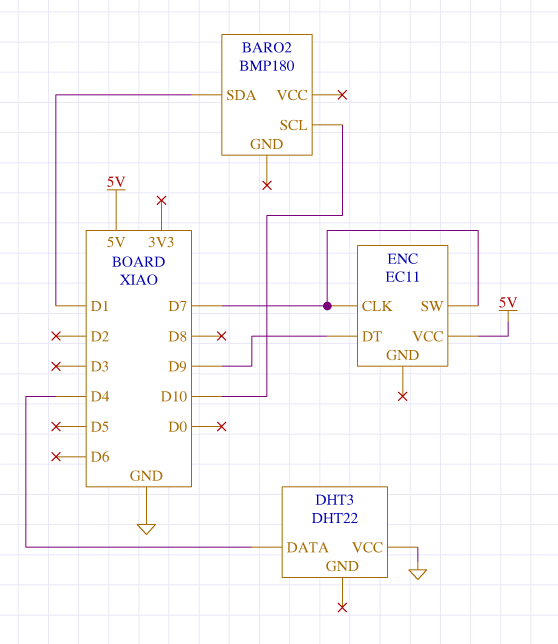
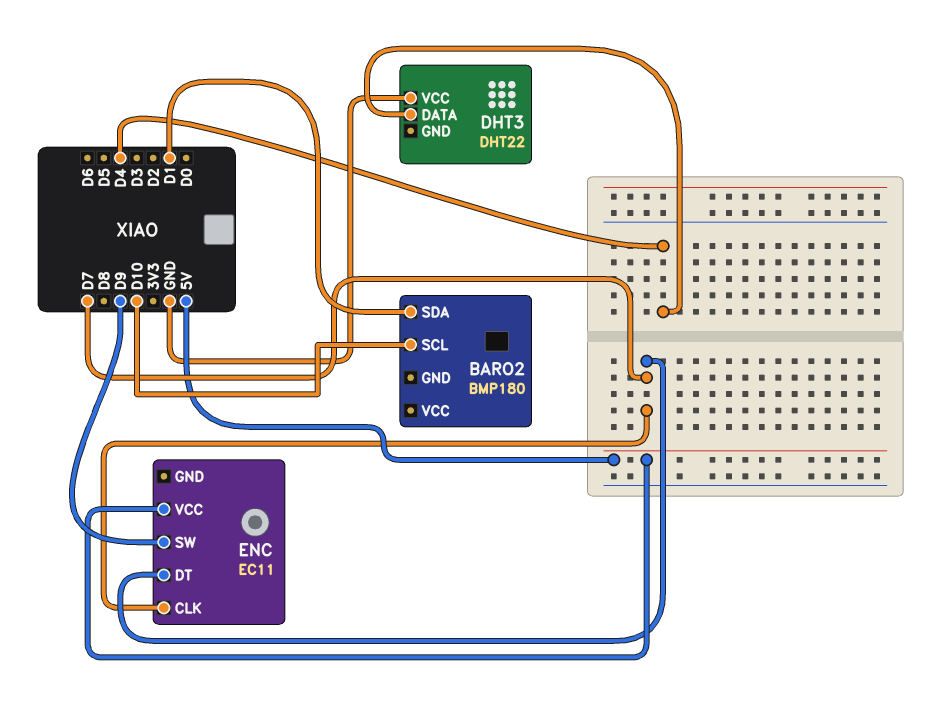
ENC pin DT: D9 -> D7
ENC pin SW: D7 -> D9

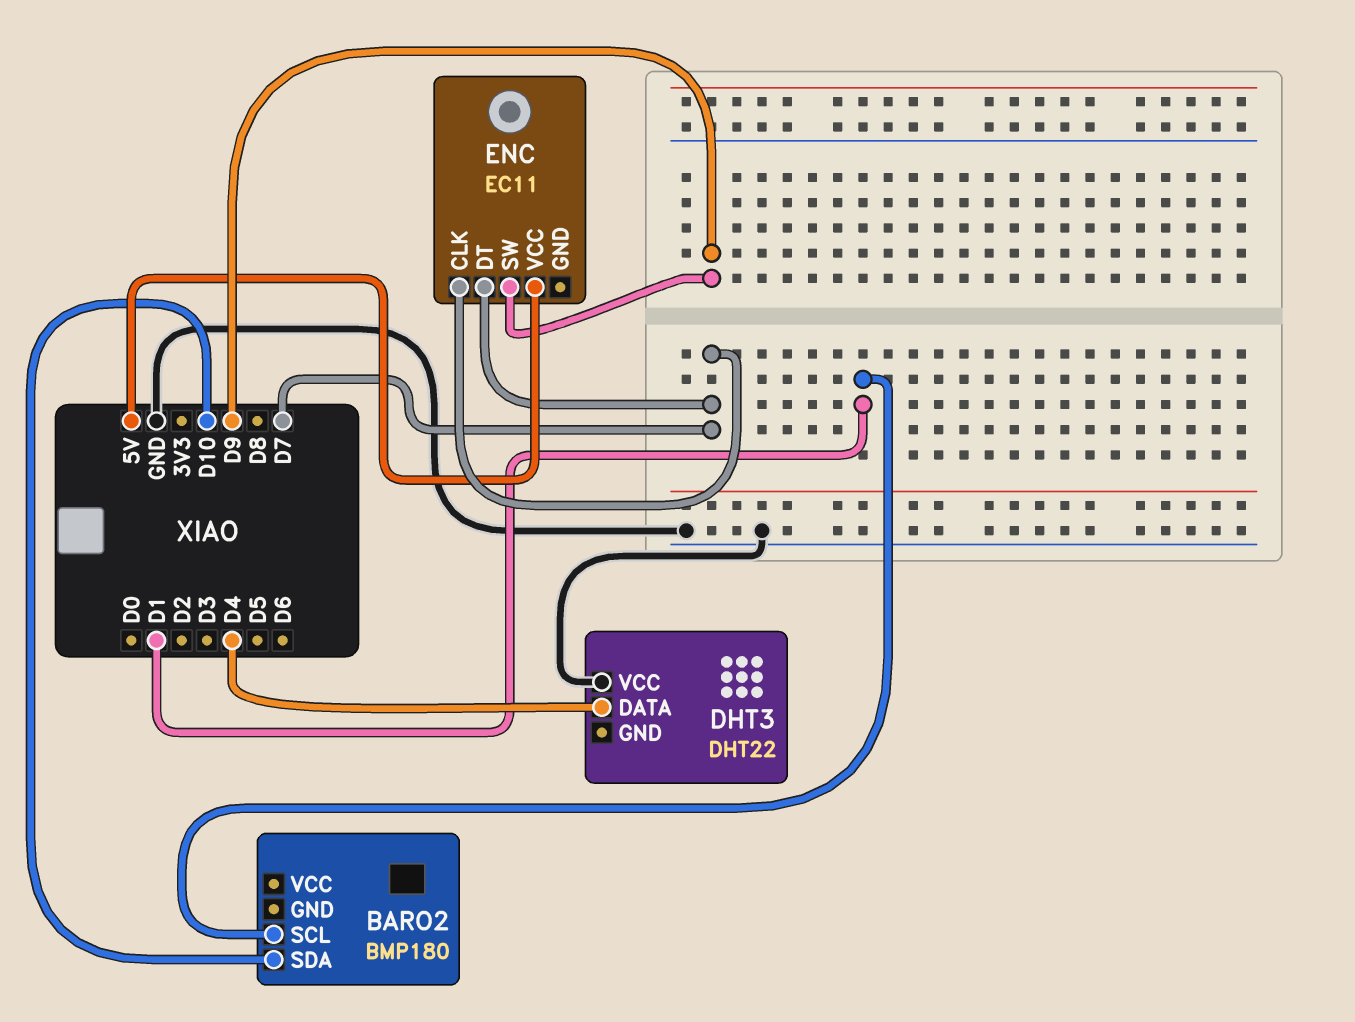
BARO2 pin SCL: D10 -> D1
BARO2 pin SDA: D1 -> D10

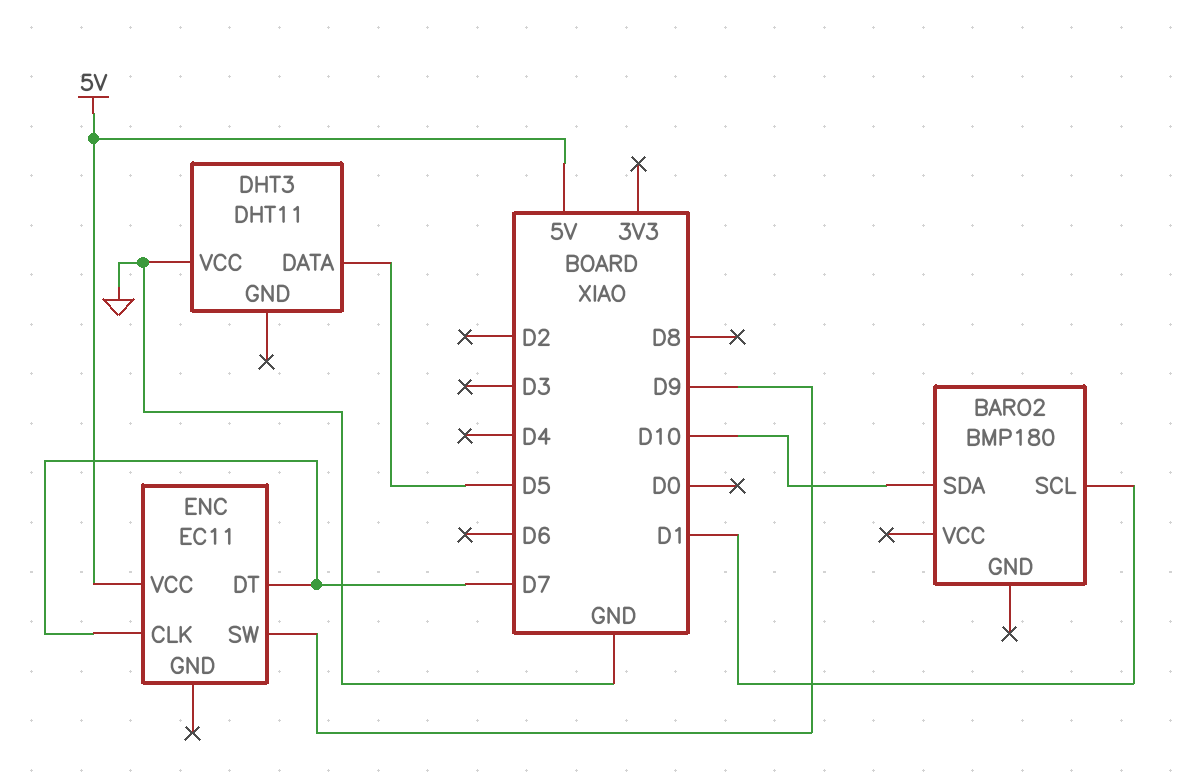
DHT3: DHT22 -> DHT11
DHT3 pin DATA: D4 -> D5

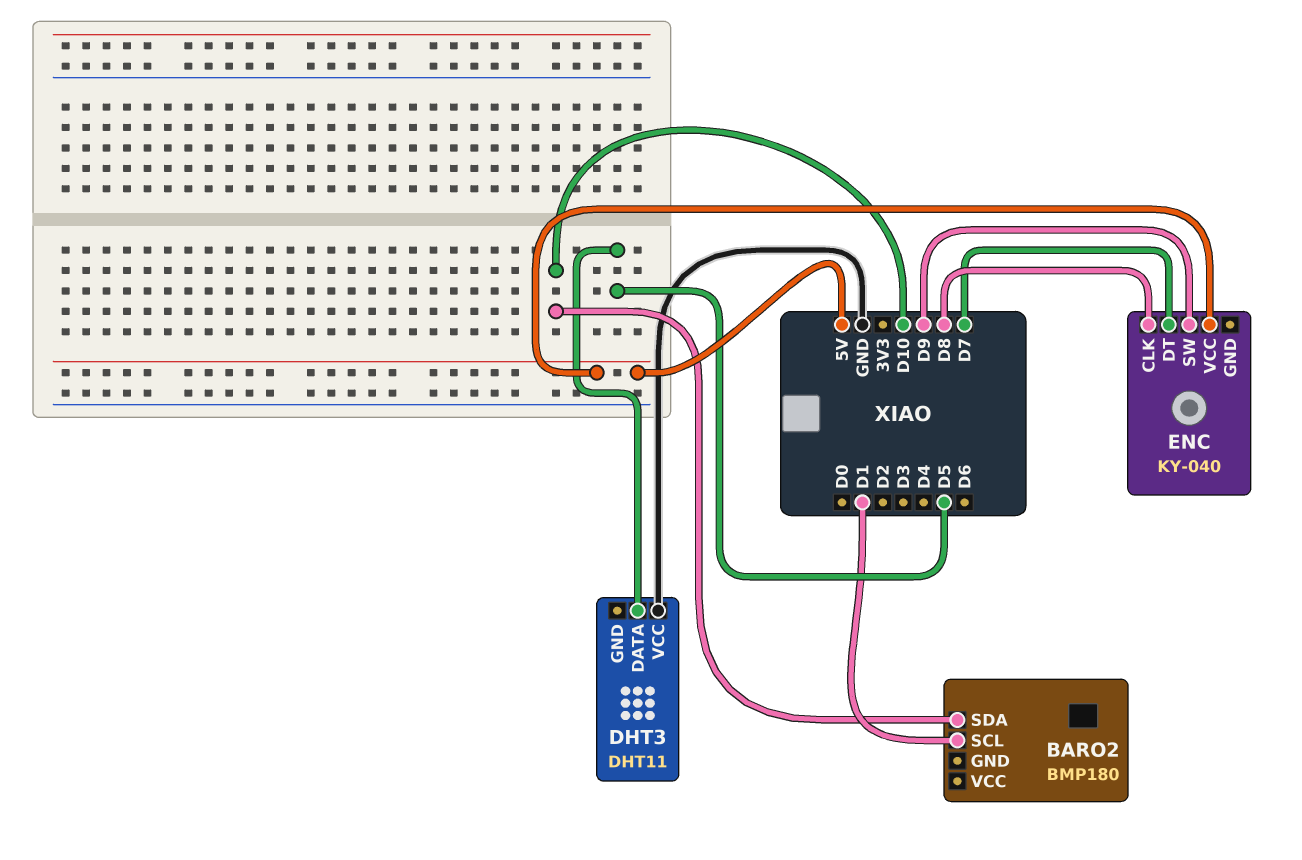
ENC: EC11 -> KY-040
ENC pin CLK: D7 -> D8

